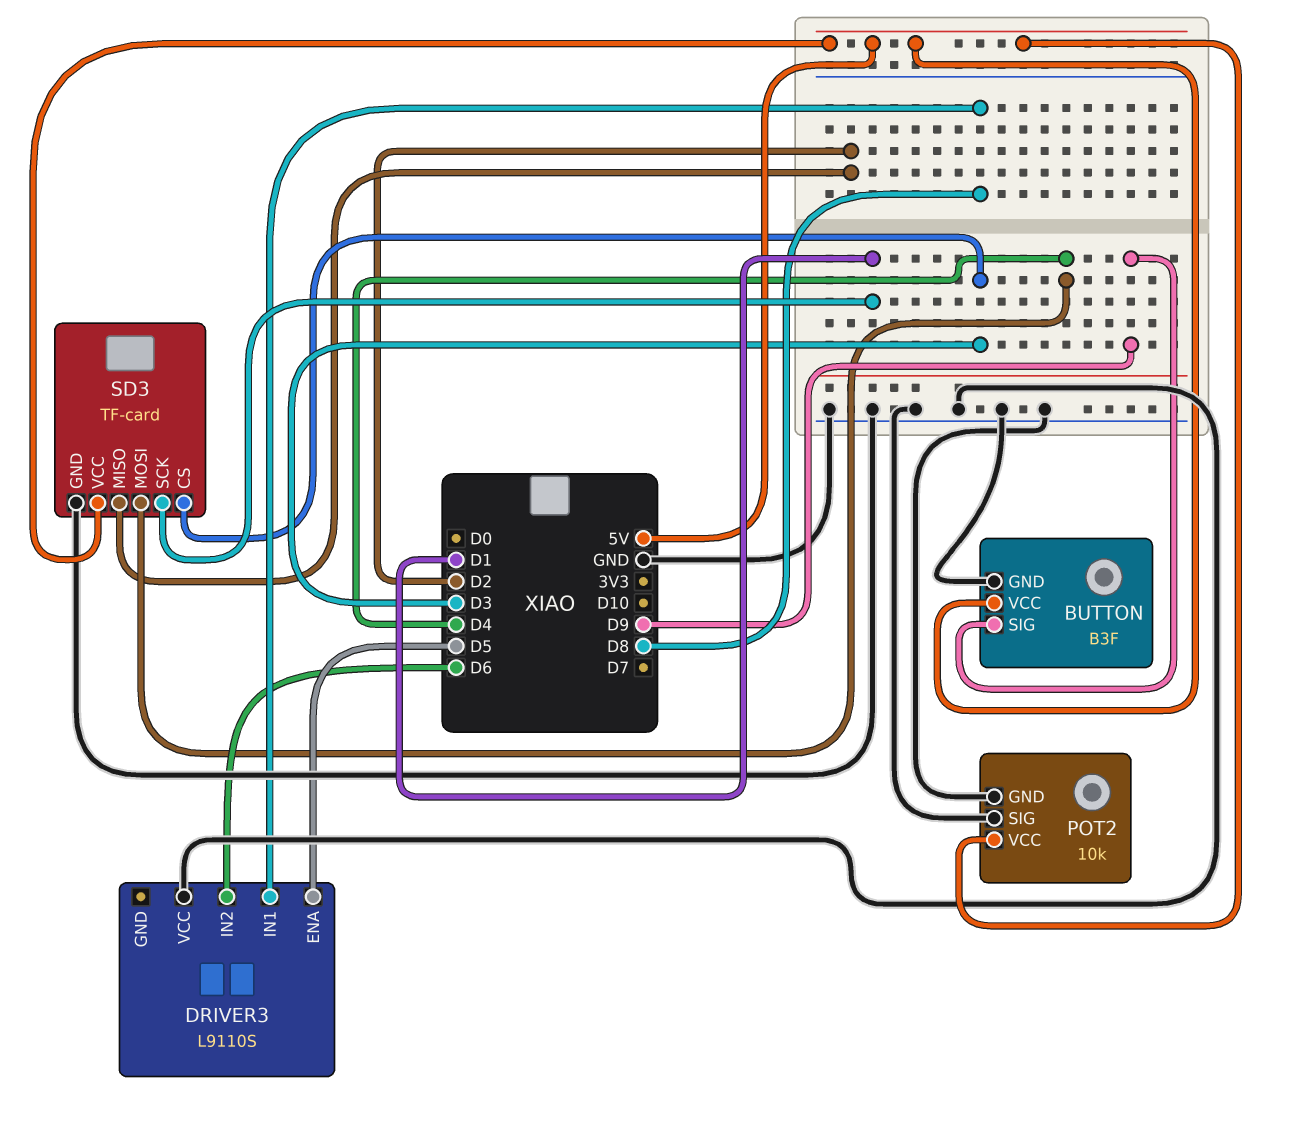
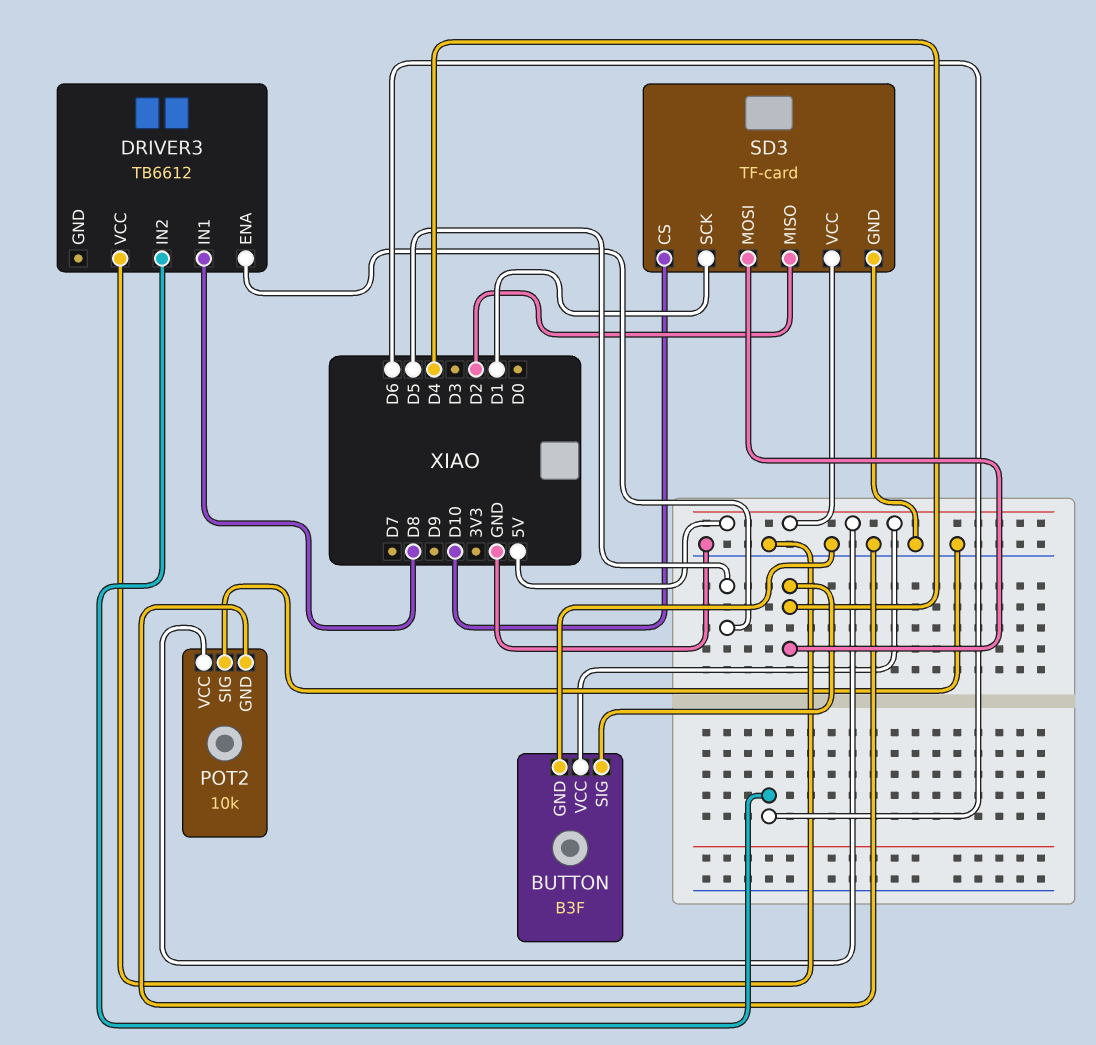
BUTTON pin SIG: D9 -> D4
DRIVER3: L9110S -> TB6612
SD3 pin CS: D3 -> D10

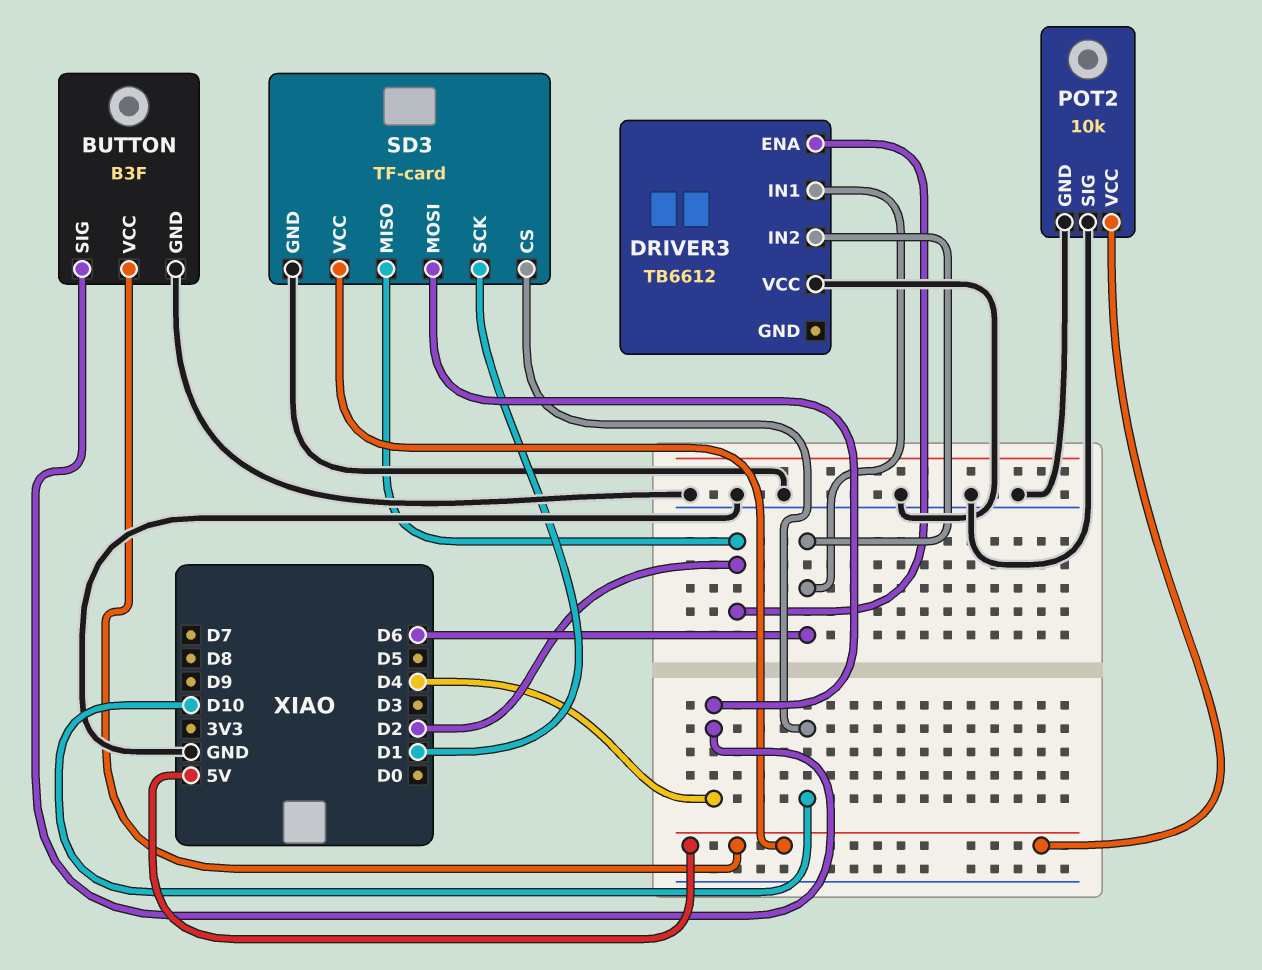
DRIVER3 pin ENA: D5 -> D2
DRIVER3 pin IN1: D8 -> D6

